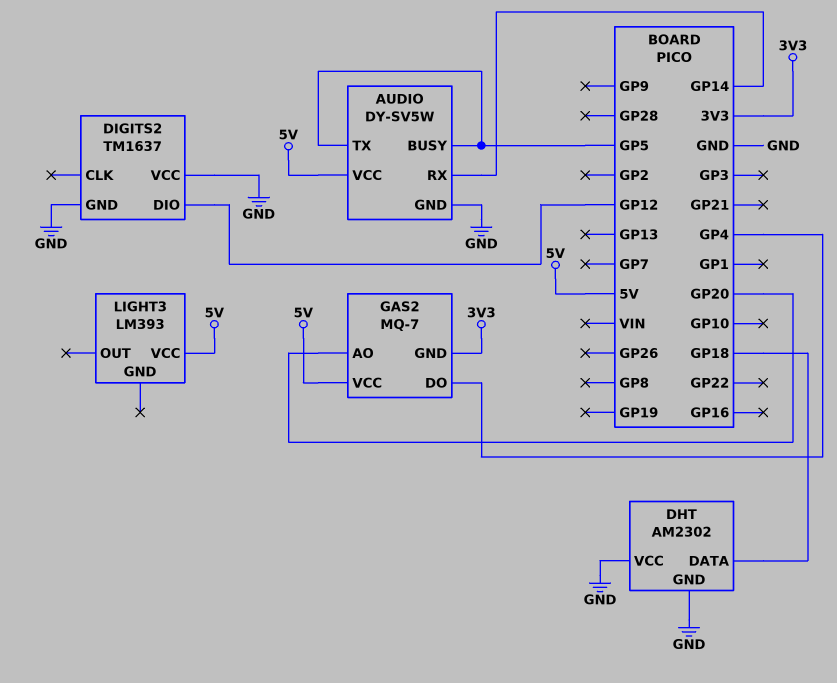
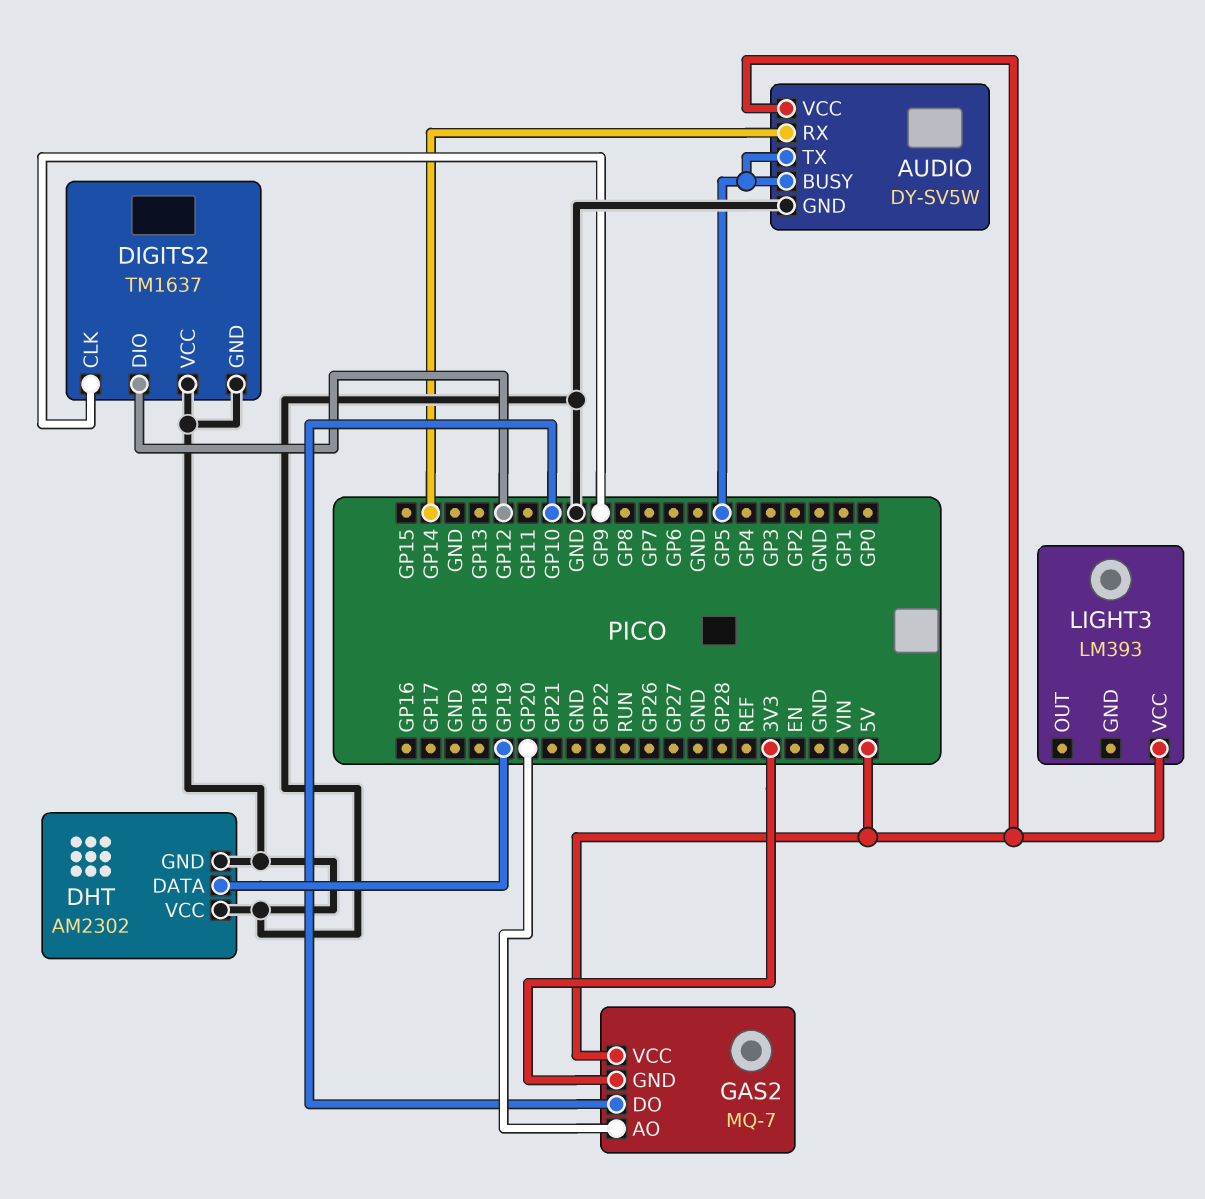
DHT pin DATA: GP18 -> GP19
DIGITS2 pin CLK: none -> GP9
GAS2 pin DO: GP4 -> GP10

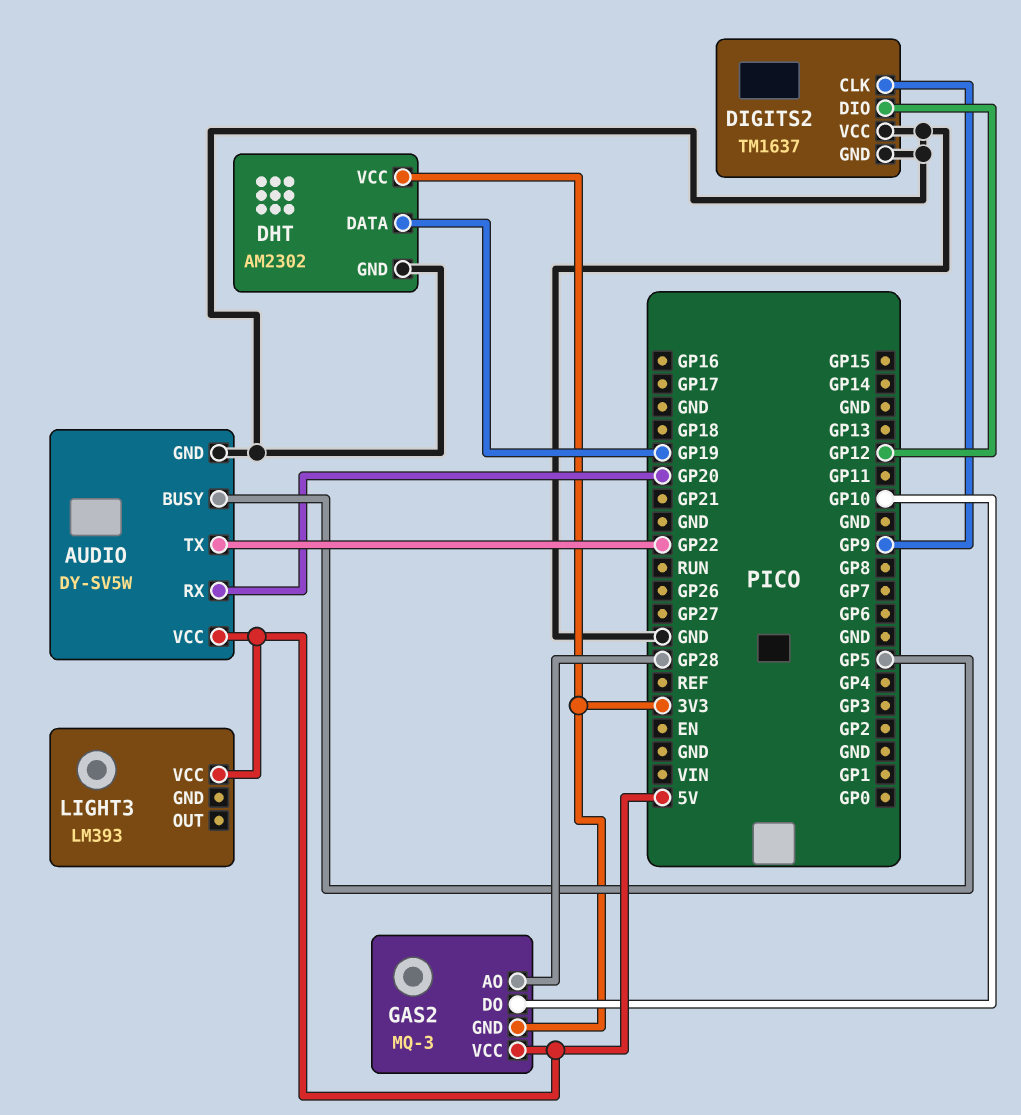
AUDIO pin RX: GP14 -> GP20
AUDIO pin TX: GP5 -> GP22
DHT pin VCC: GND -> 3V3
GAS2: MQ-7 -> MQ-3
GAS2 pin AO: GP20 -> GP28

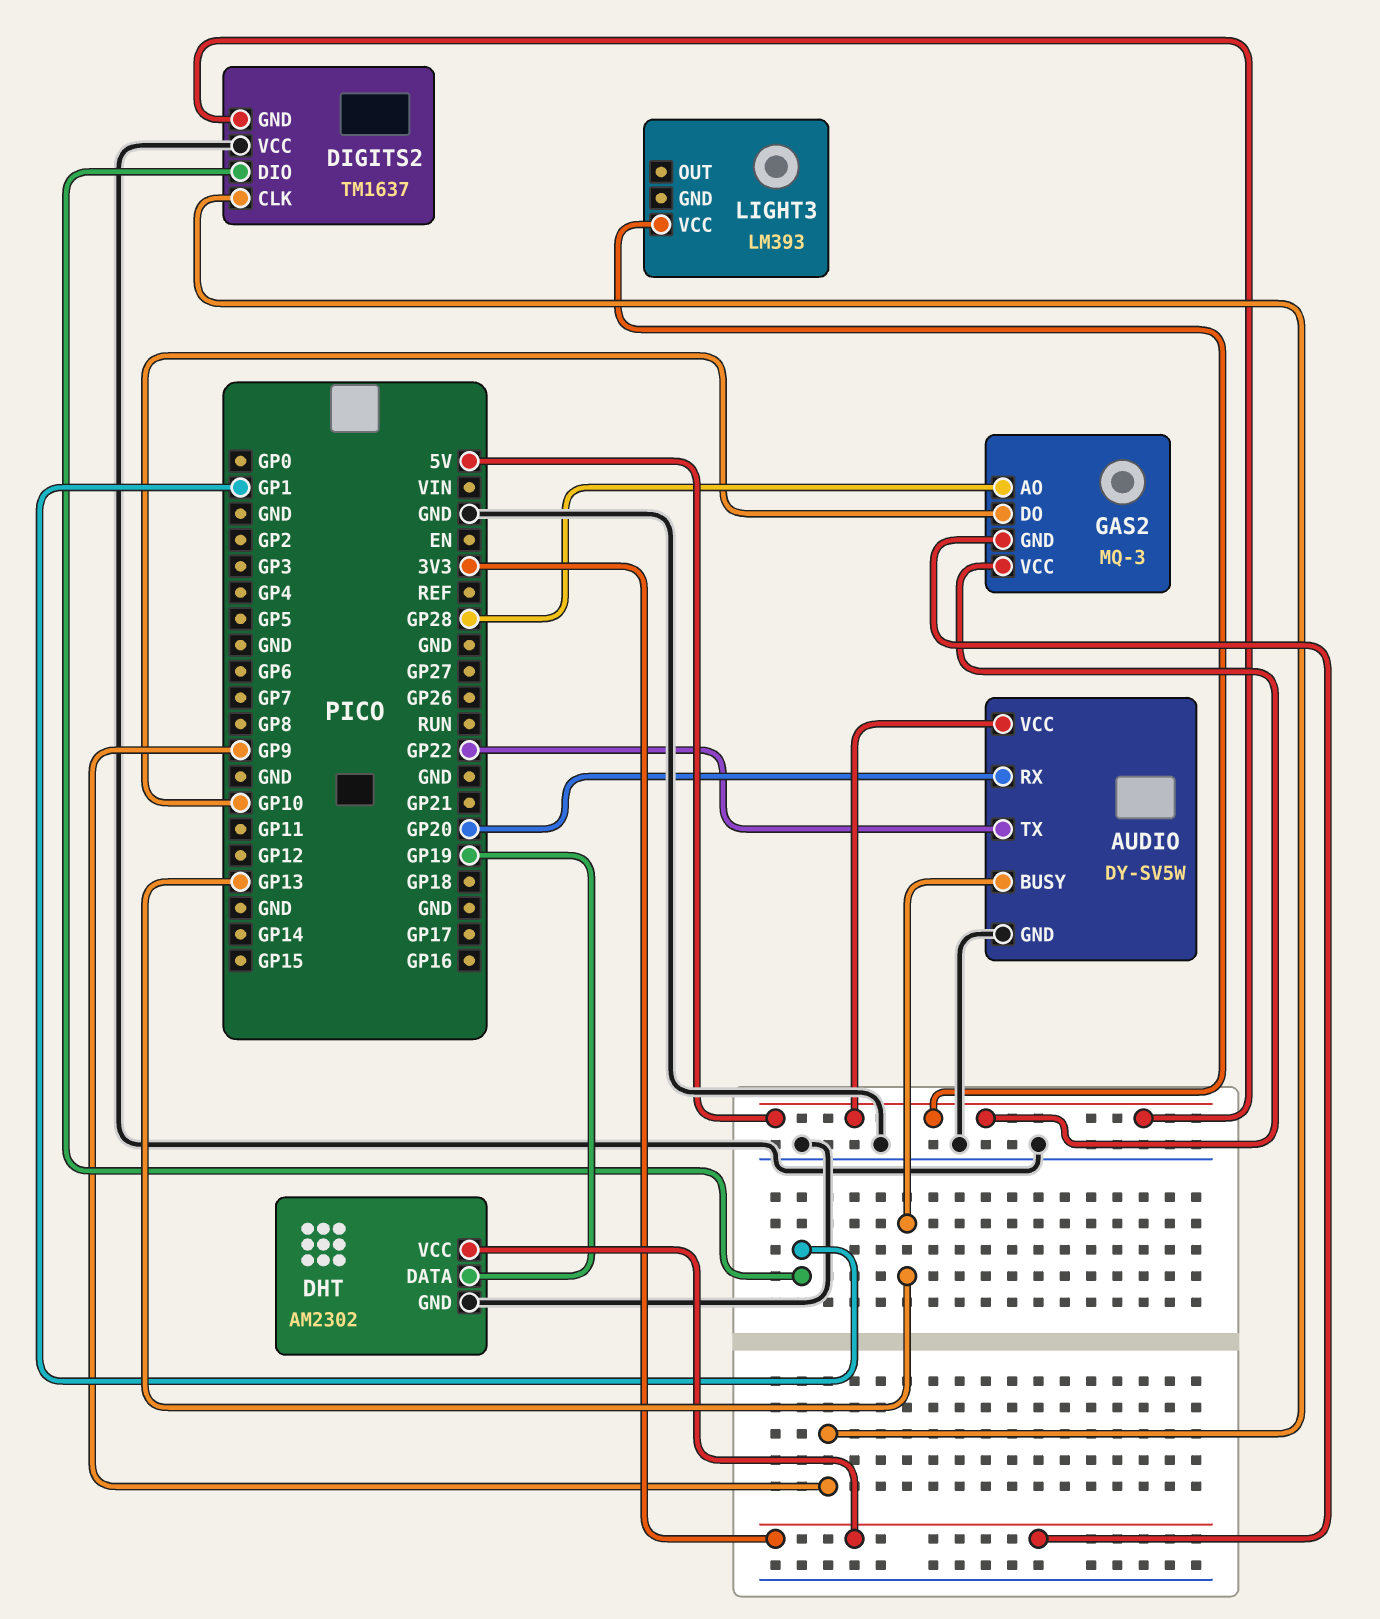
AUDIO pin BUSY: GP5 -> GP13
DIGITS2 pin DIO: GP12 -> GP1
DIGITS2 pin GND: GND -> 5V

